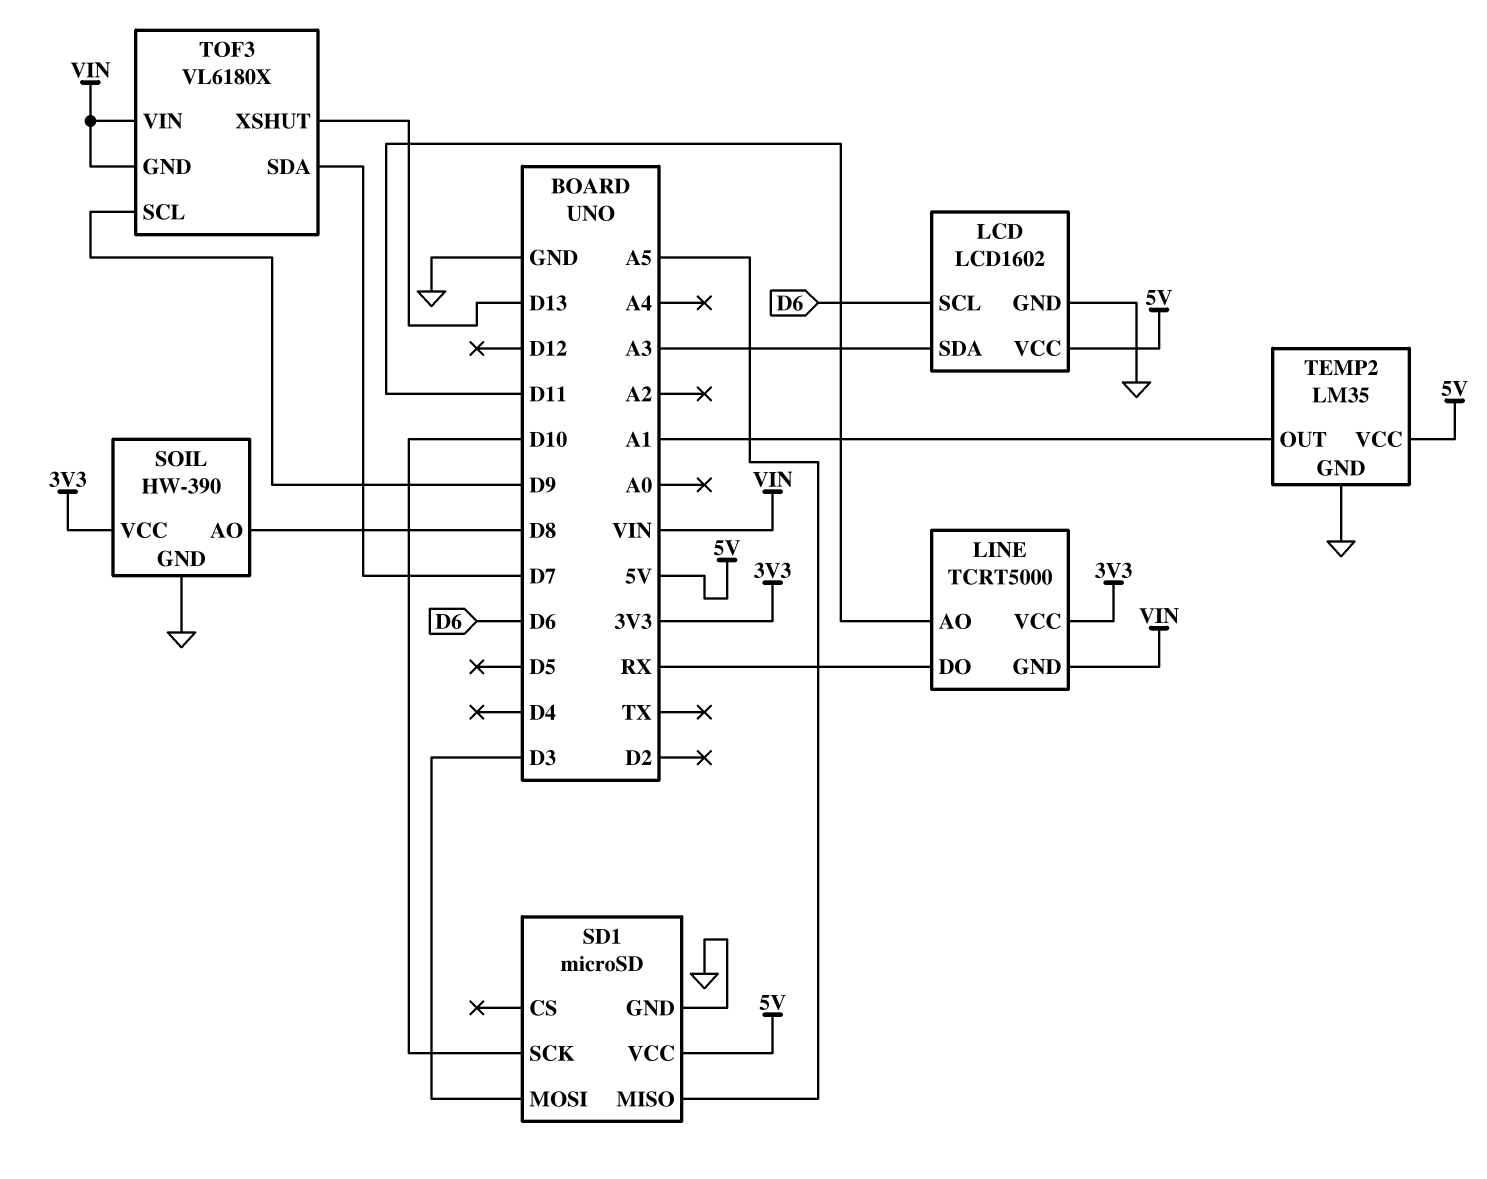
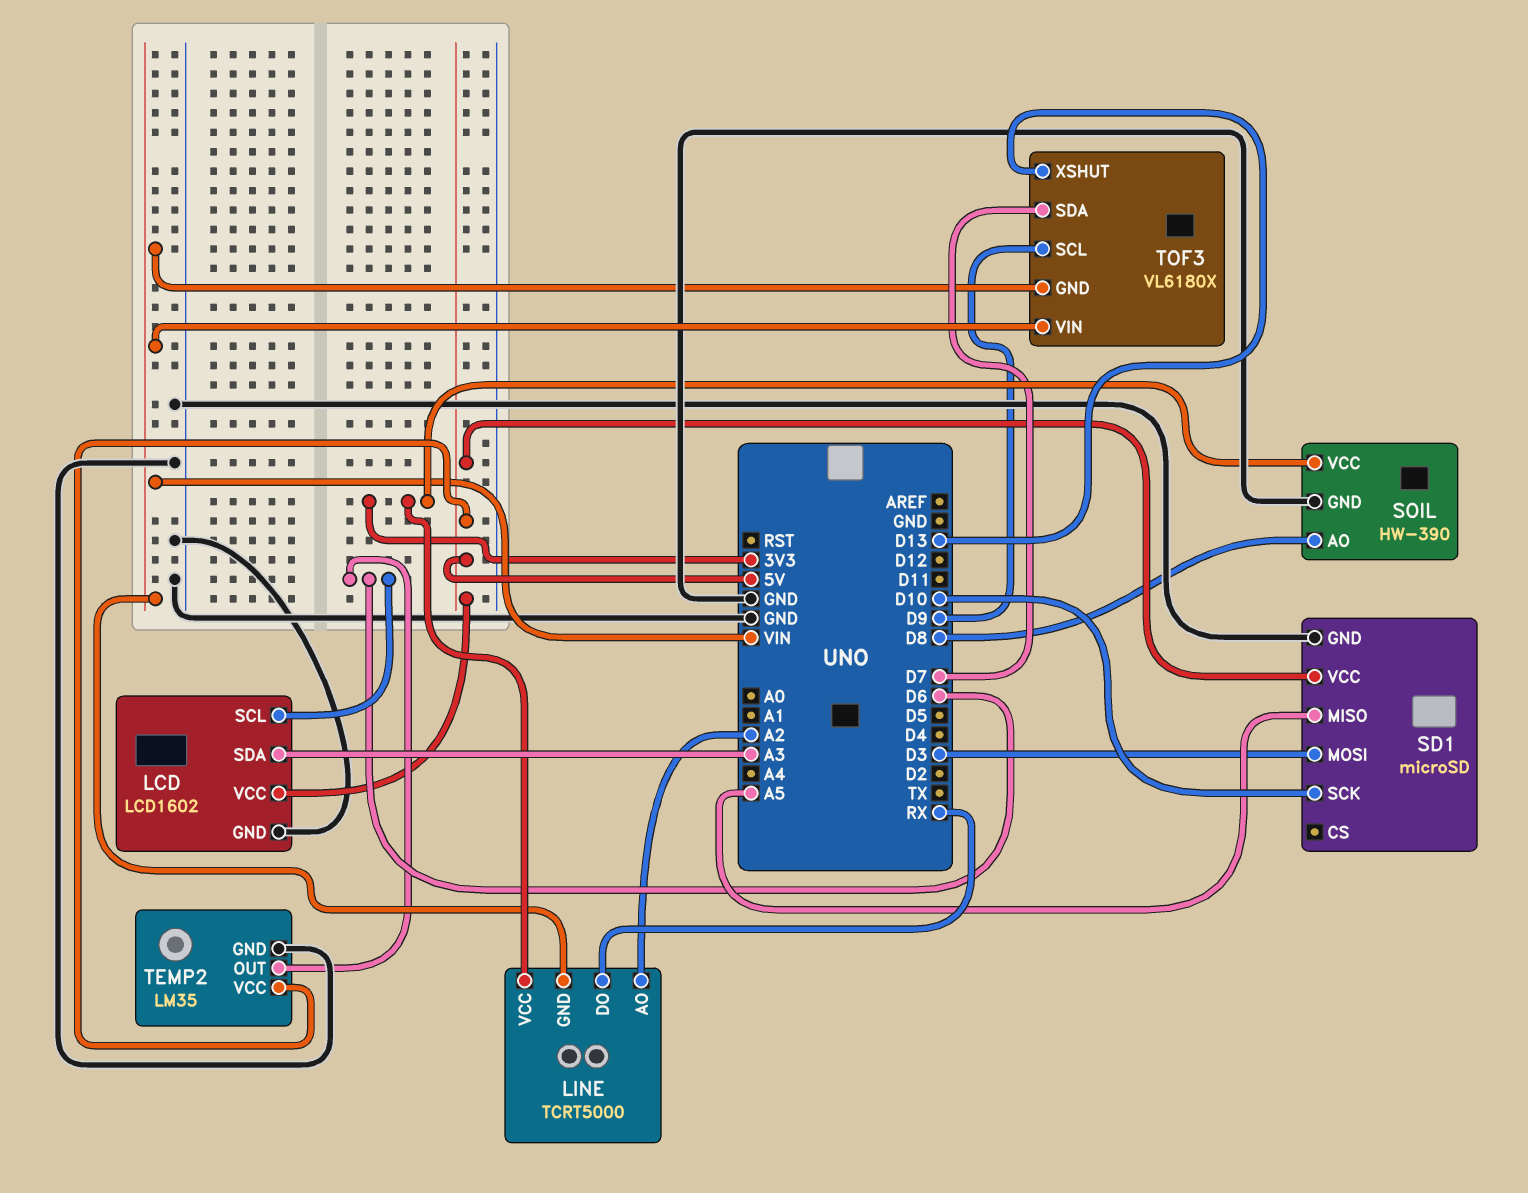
LINE pin AO: D11 -> A2
TEMP2 pin OUT: A1 -> D6

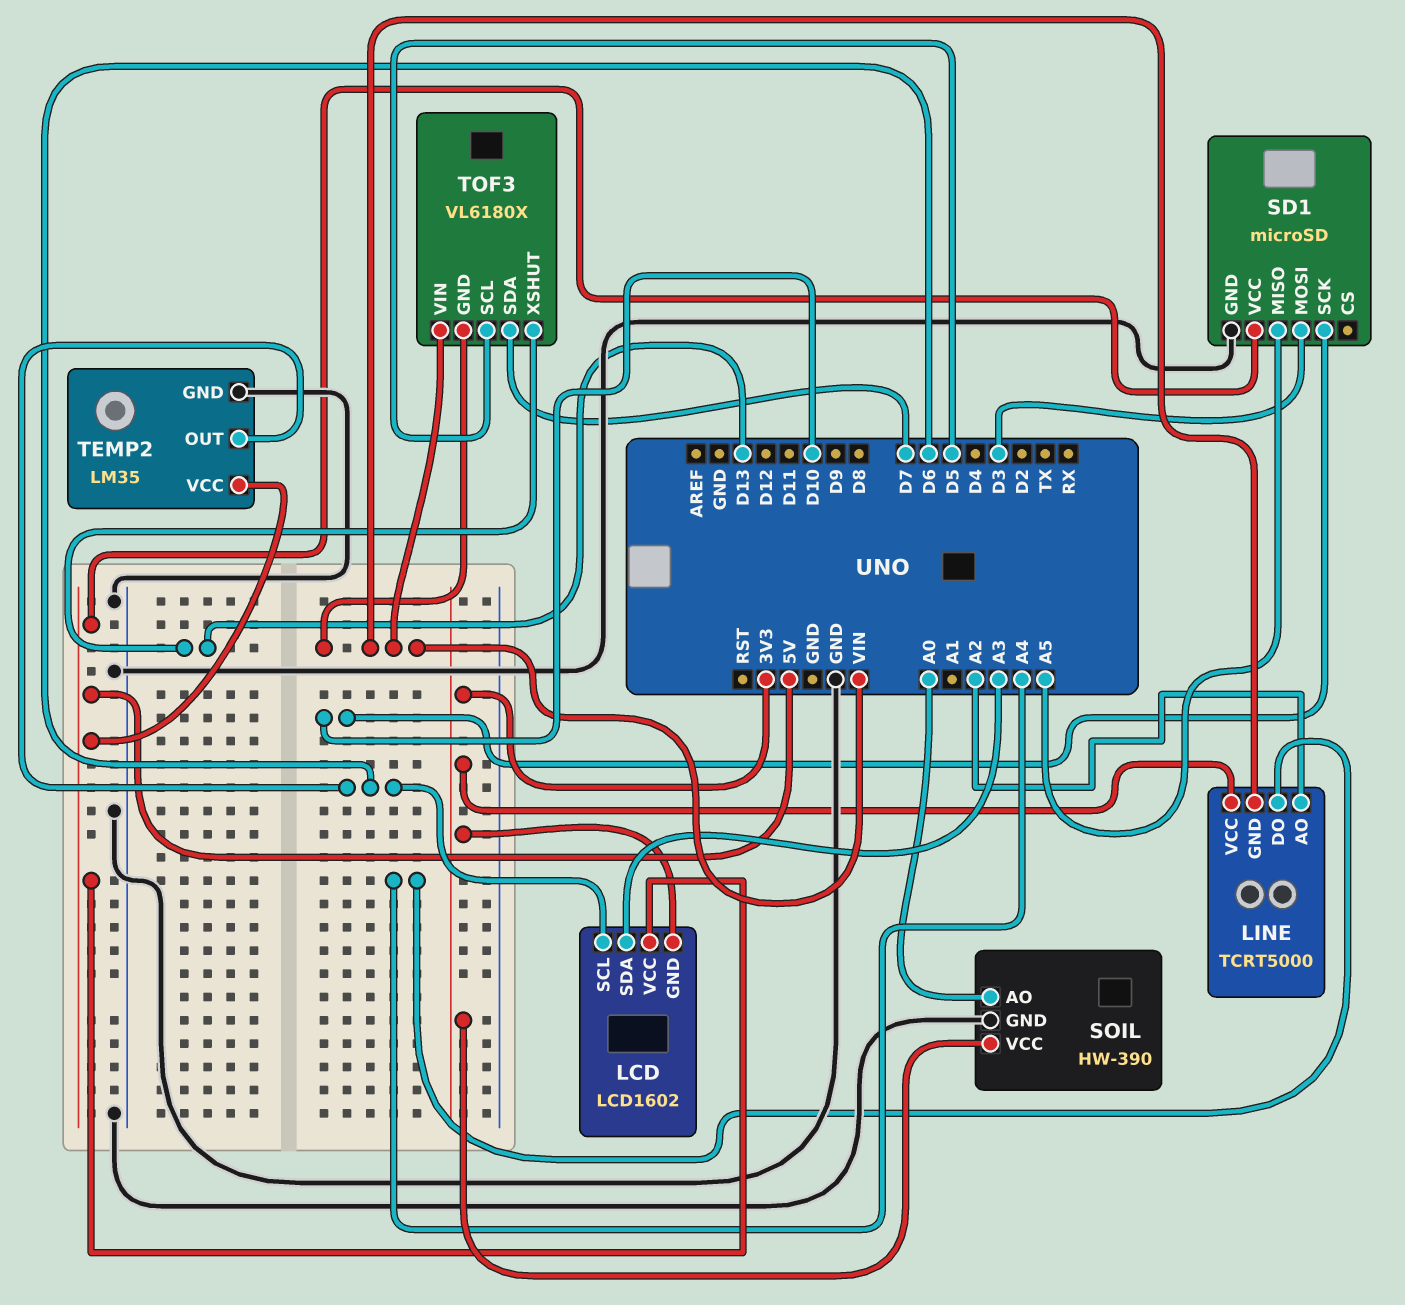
LCD pin GND: GND -> 3V3
LINE pin DO: RX -> A4
SOIL pin AO: D8 -> A0
TOF3 pin SCL: D9 -> D5

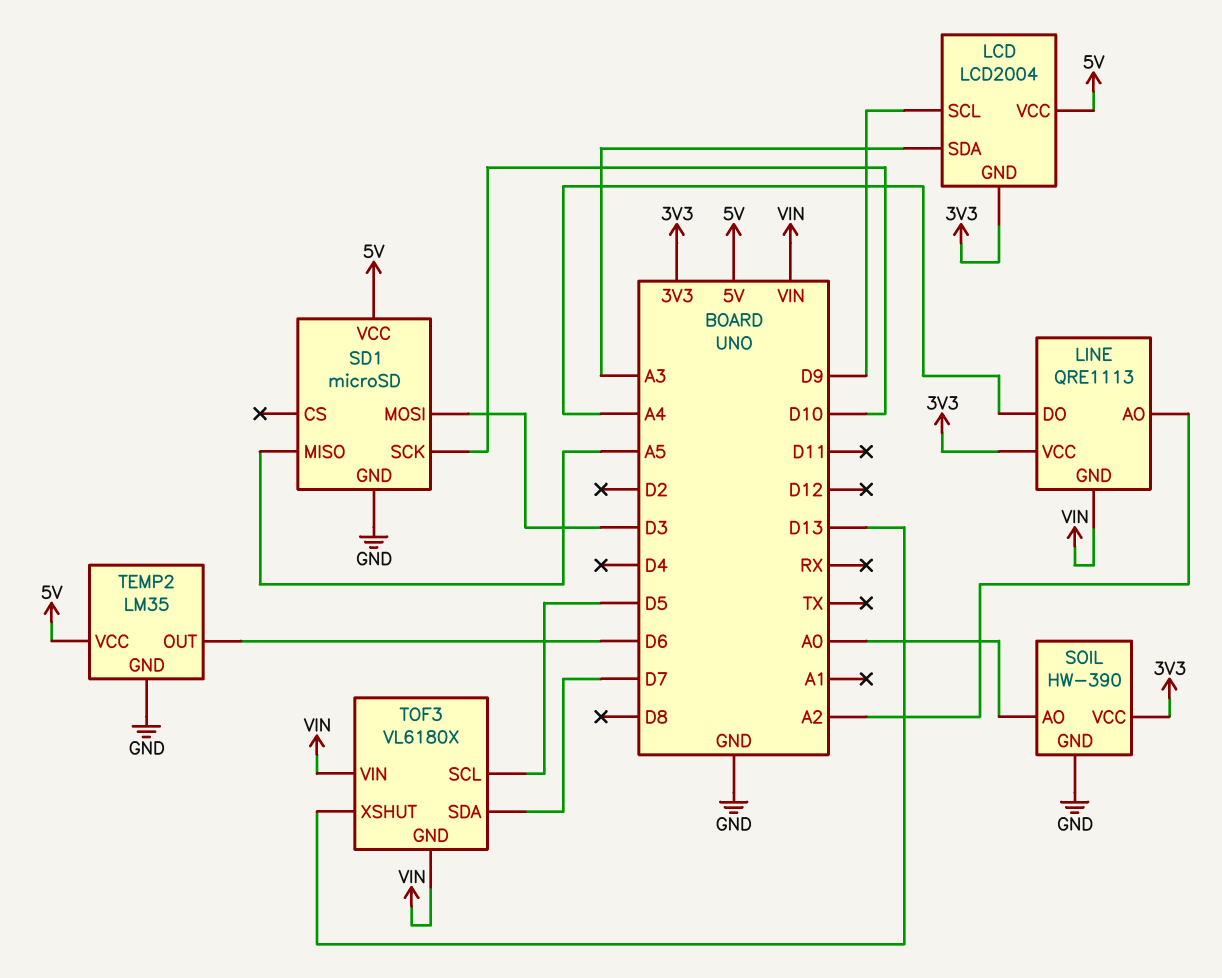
LCD: LCD1602 -> LCD2004
LCD pin SCL: D6 -> D9
LINE: TCRT5000 -> QRE1113

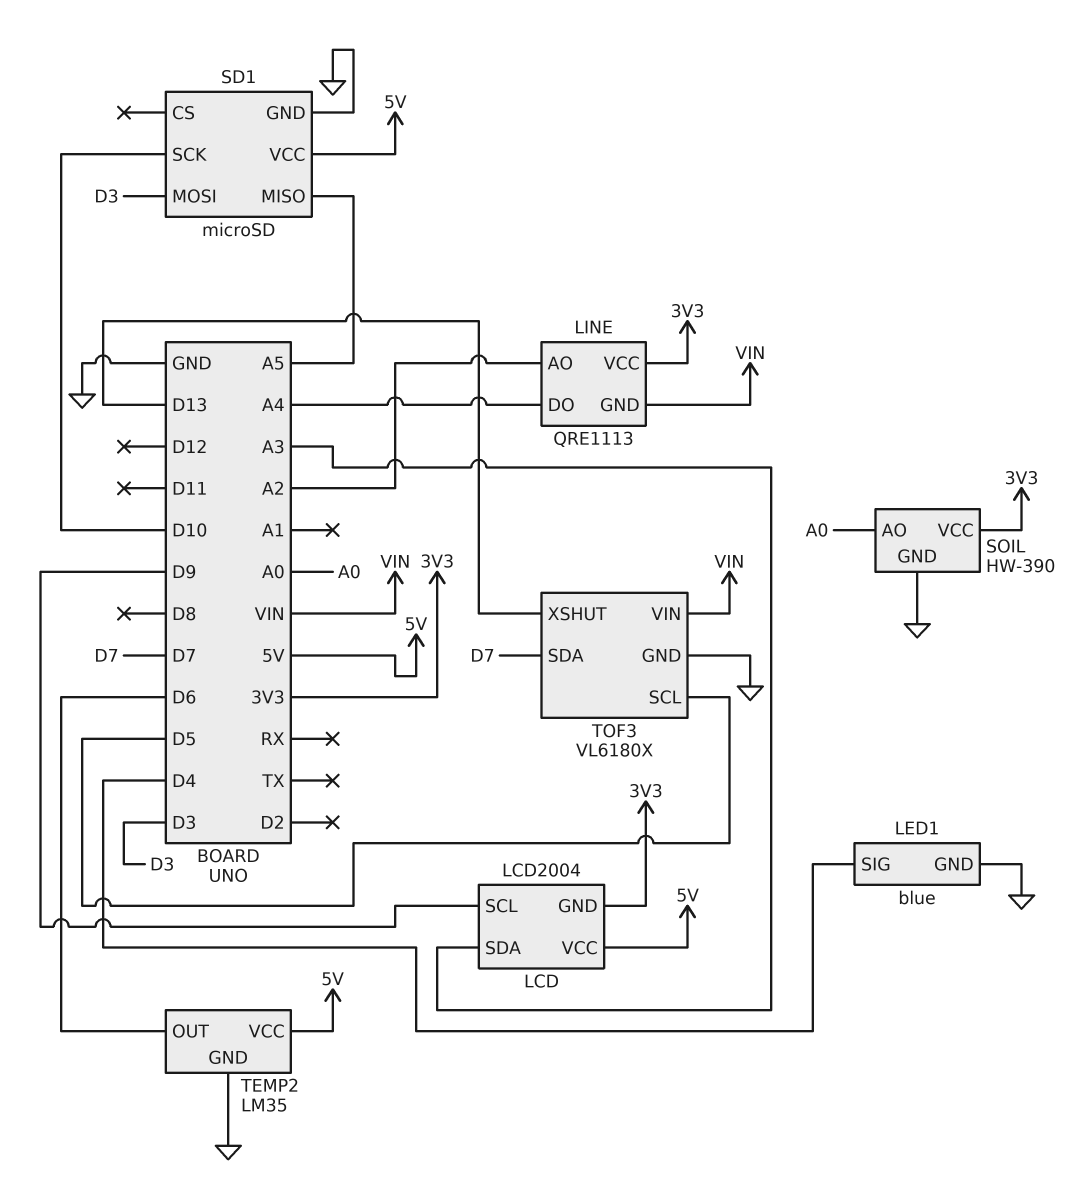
LED1: none -> blue
LED1 pin GND: none -> GND
LED1 pin SIG: none -> D4
TOF3 pin GND: VIN -> GND

